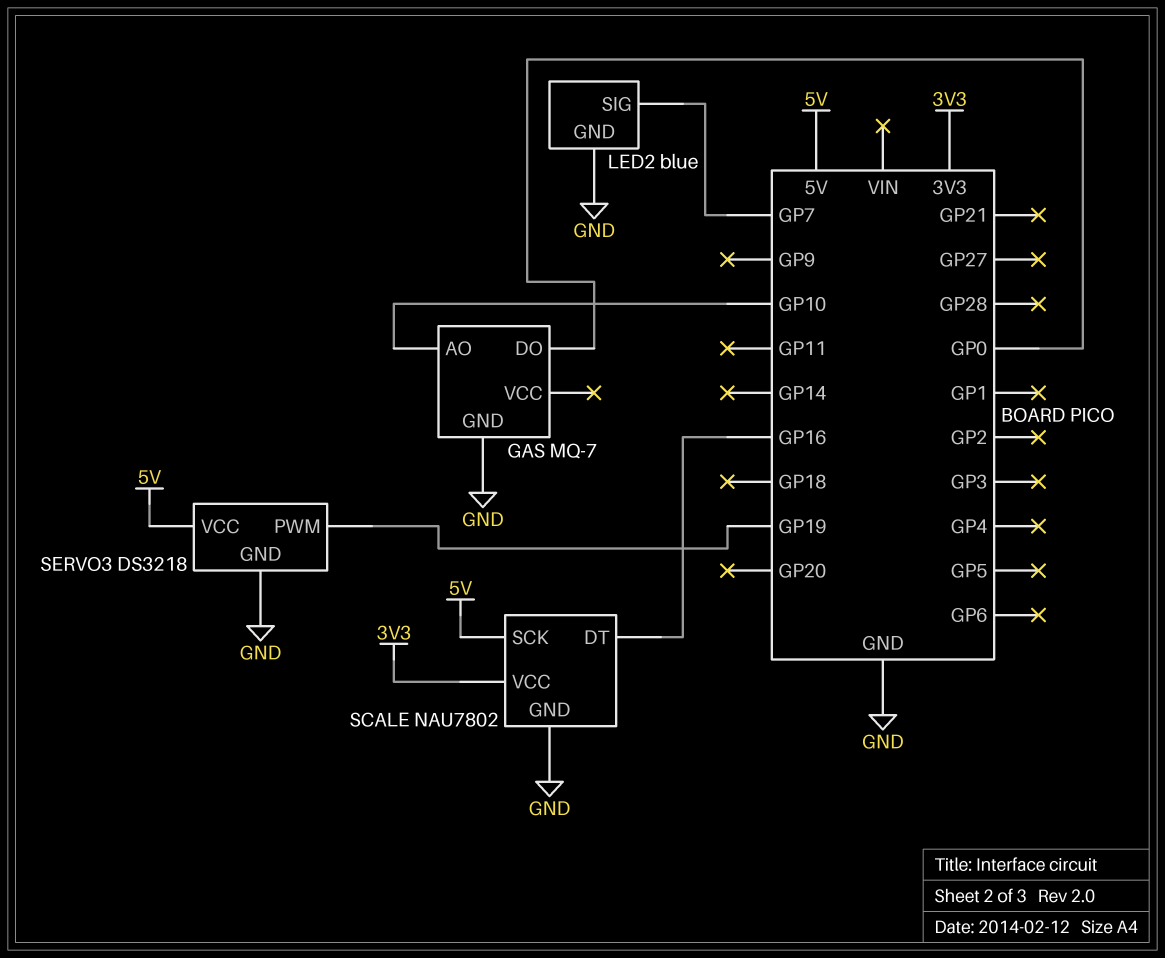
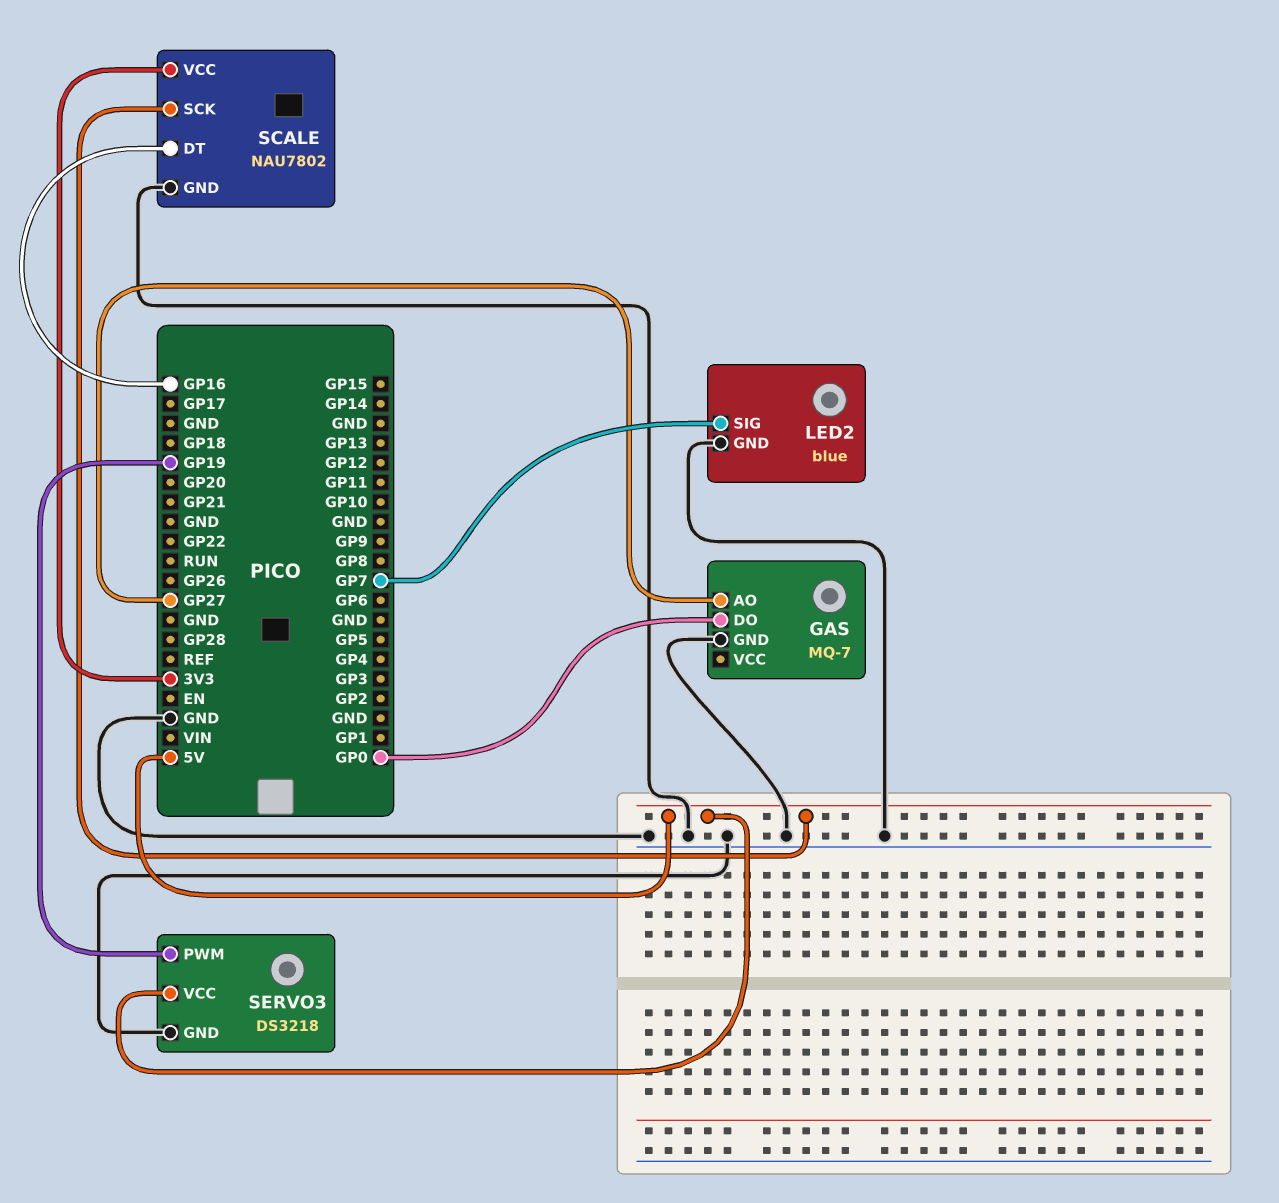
GAS pin AO: GP10 -> GP27

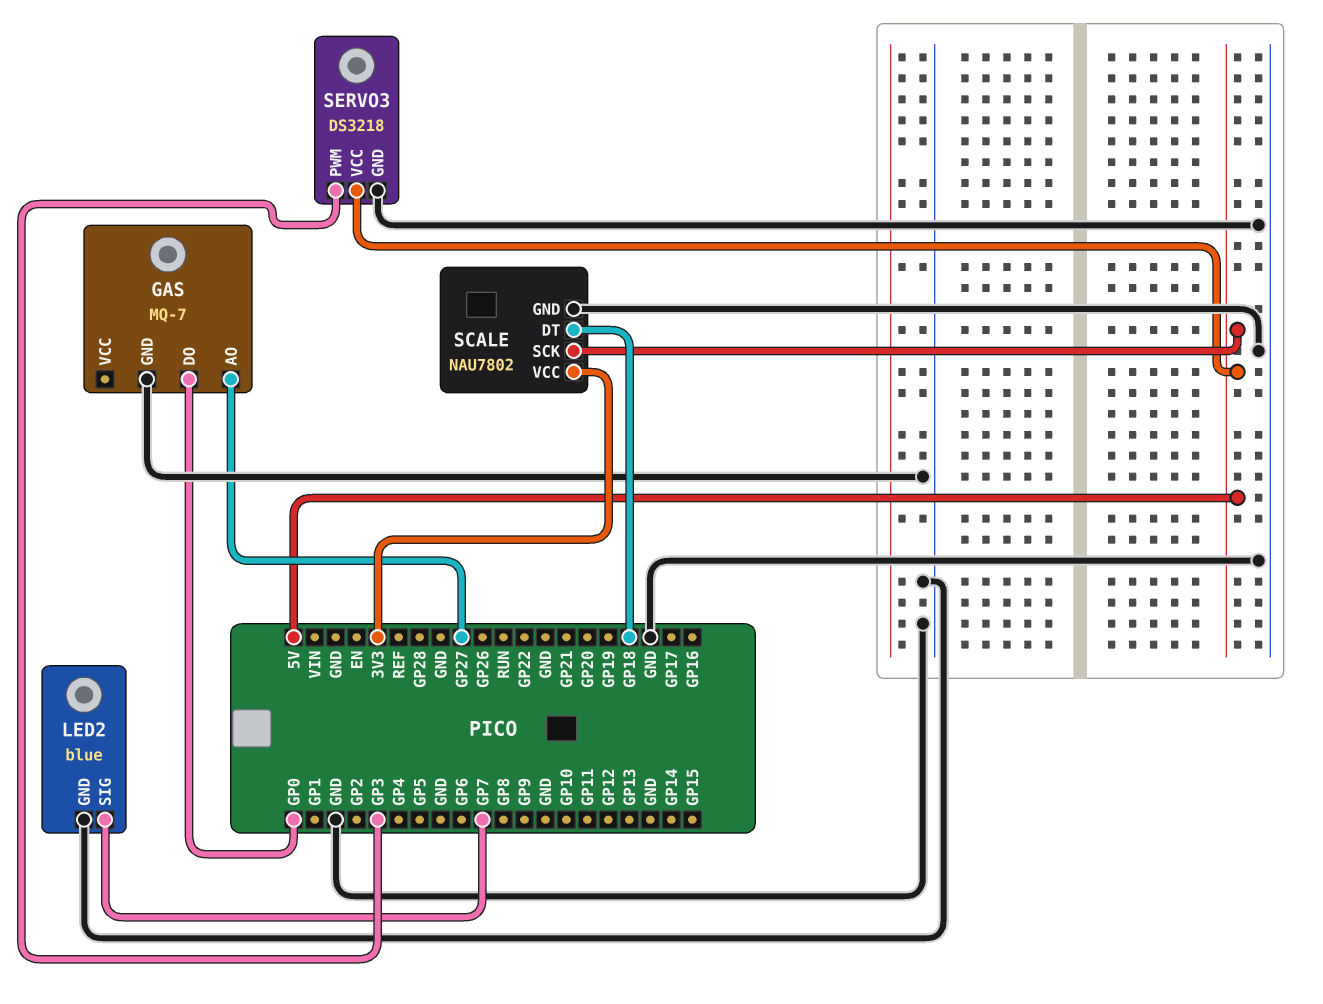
SCALE pin DT: GP16 -> GP18
SERVO3 pin PWM: GP19 -> GP3

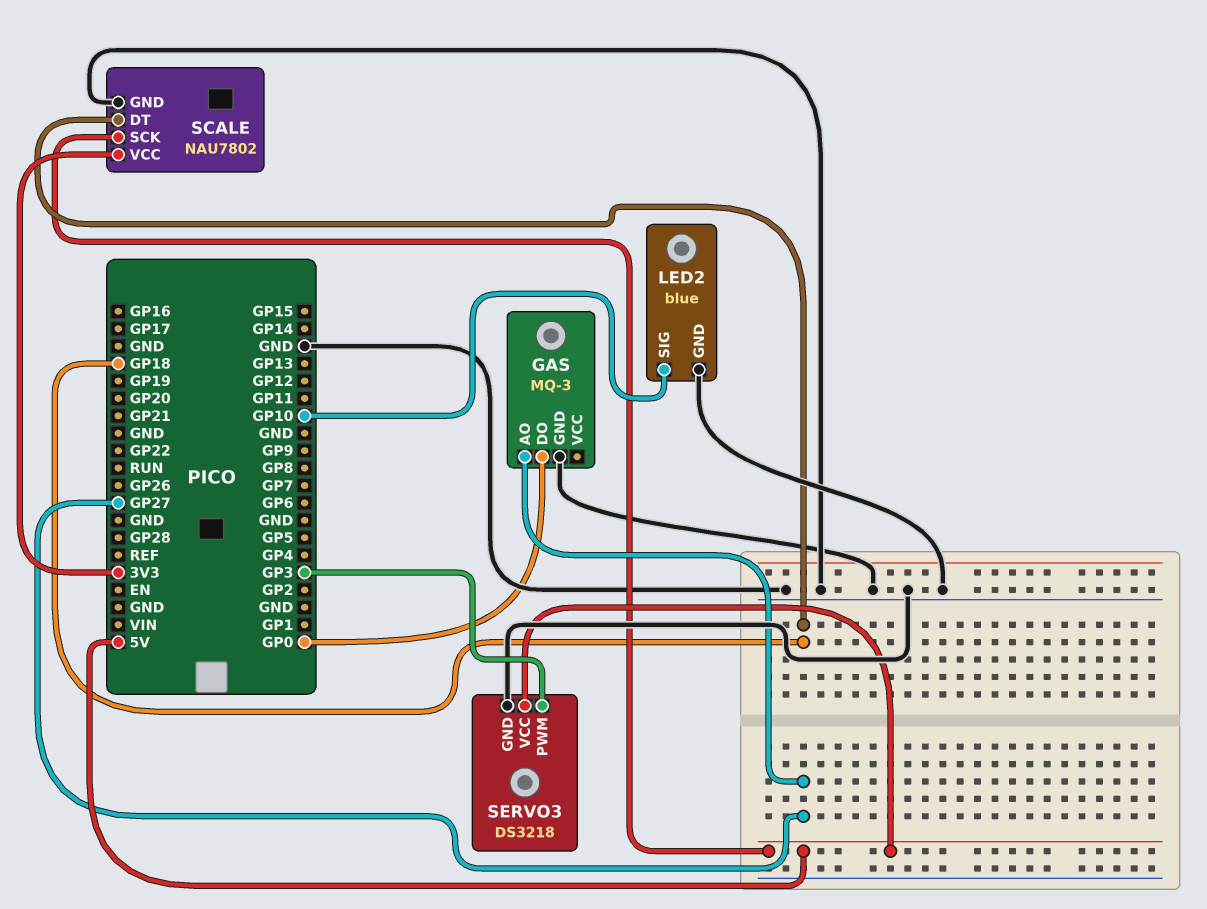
GAS: MQ-7 -> MQ-3
LED2 pin SIG: GP7 -> GP10

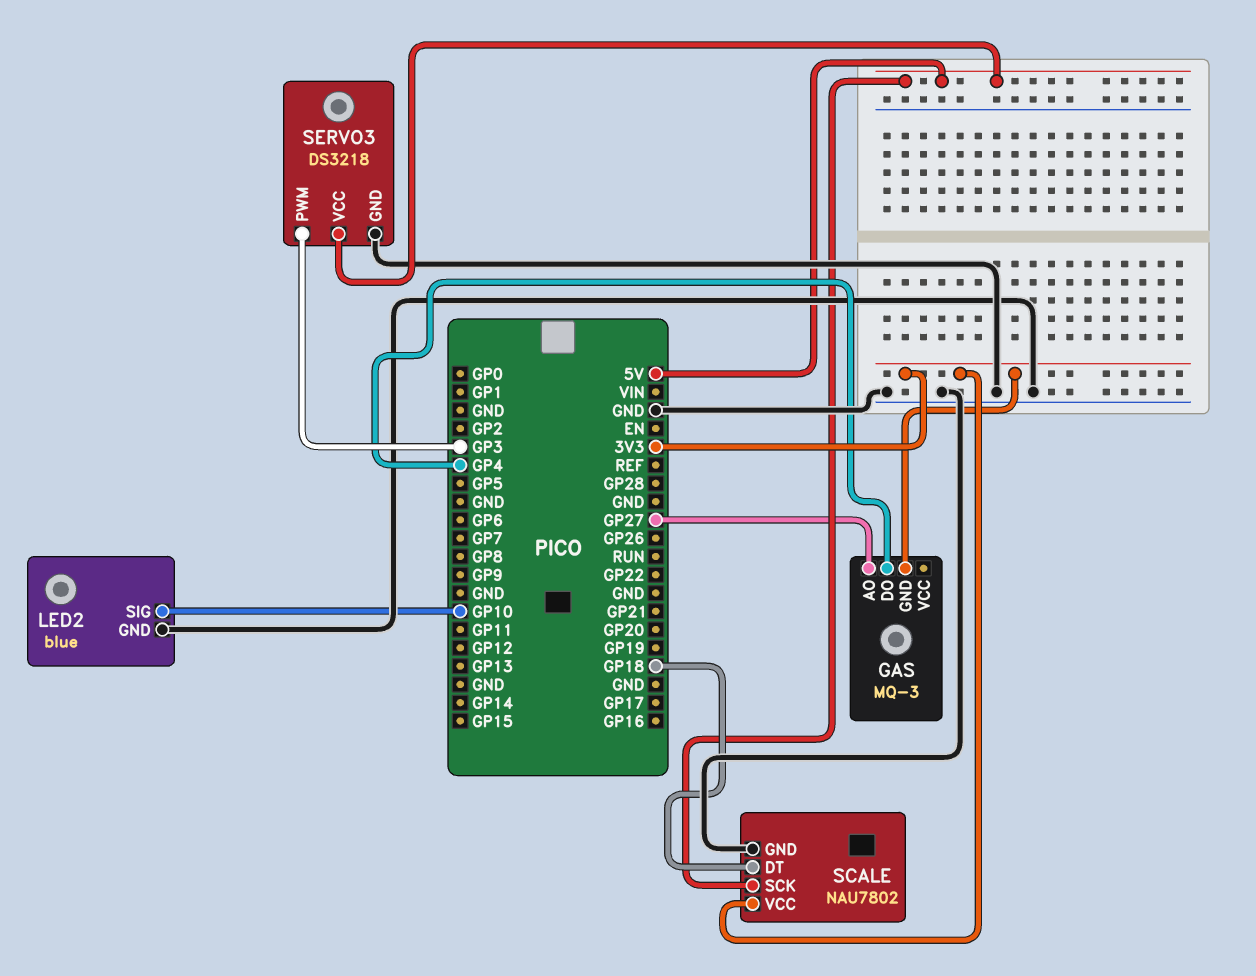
GAS pin DO: GP0 -> GP4
GAS pin GND: GND -> 3V3

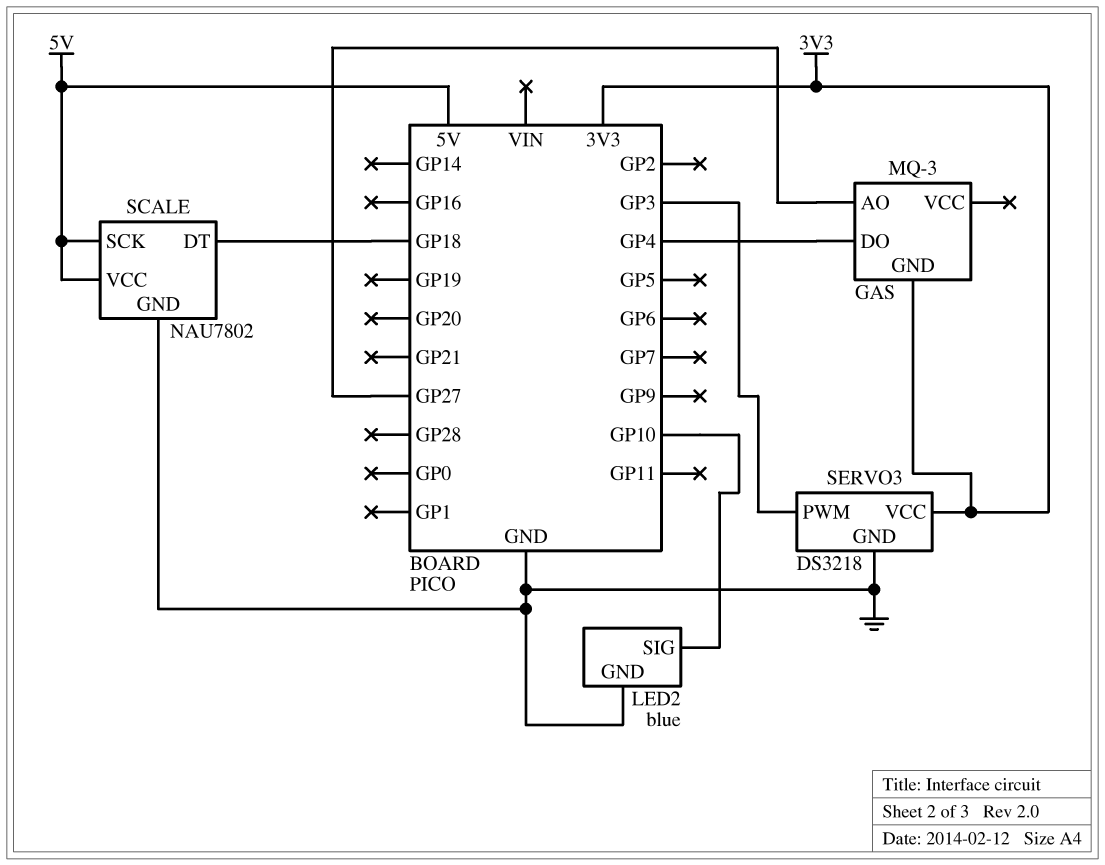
SCALE pin VCC: 3V3 -> 5V
SERVO3 pin VCC: 5V -> 3V3

